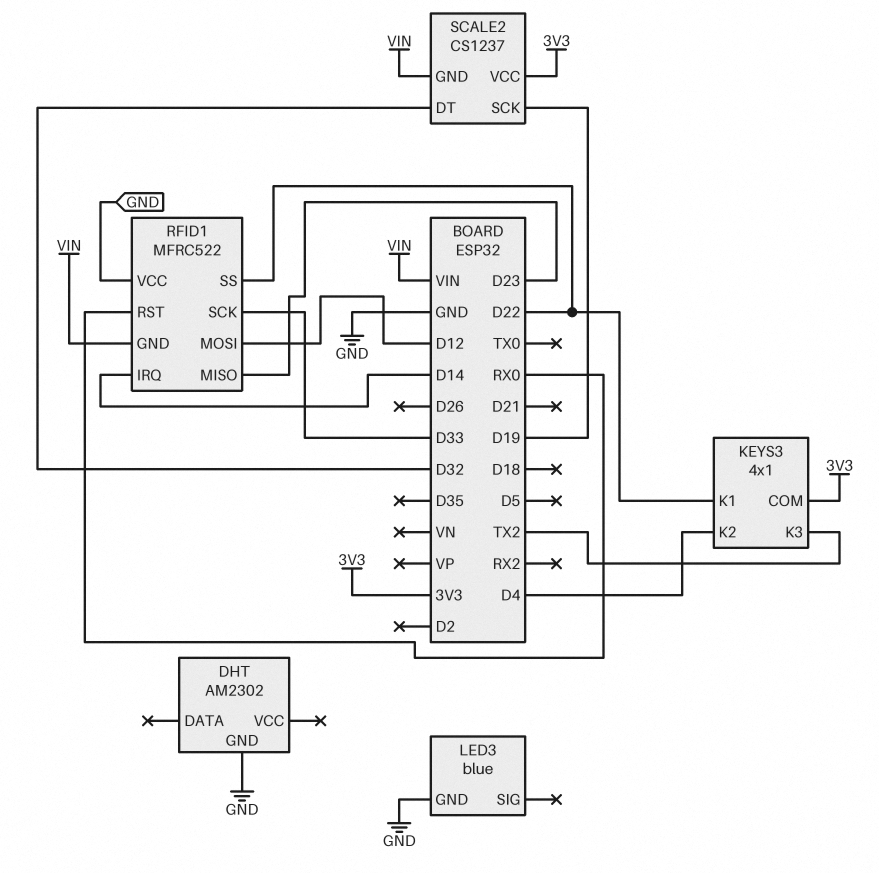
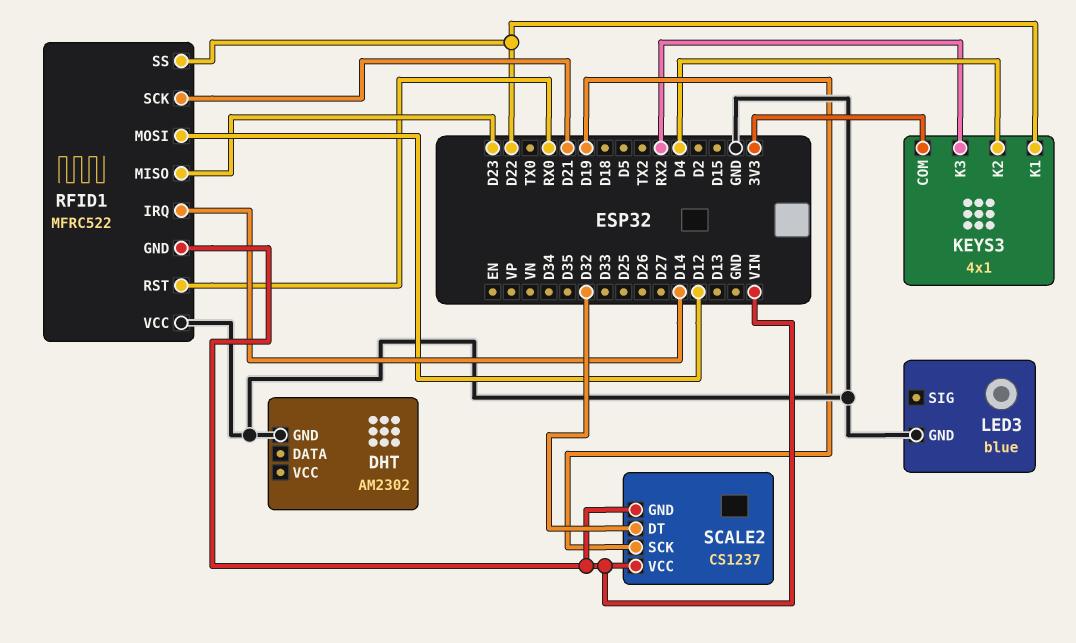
KEYS3 pin K3: TX2 -> RX2
RFID1 pin SCK: D33 -> D21
SCALE2 pin VCC: 3V3 -> VIN

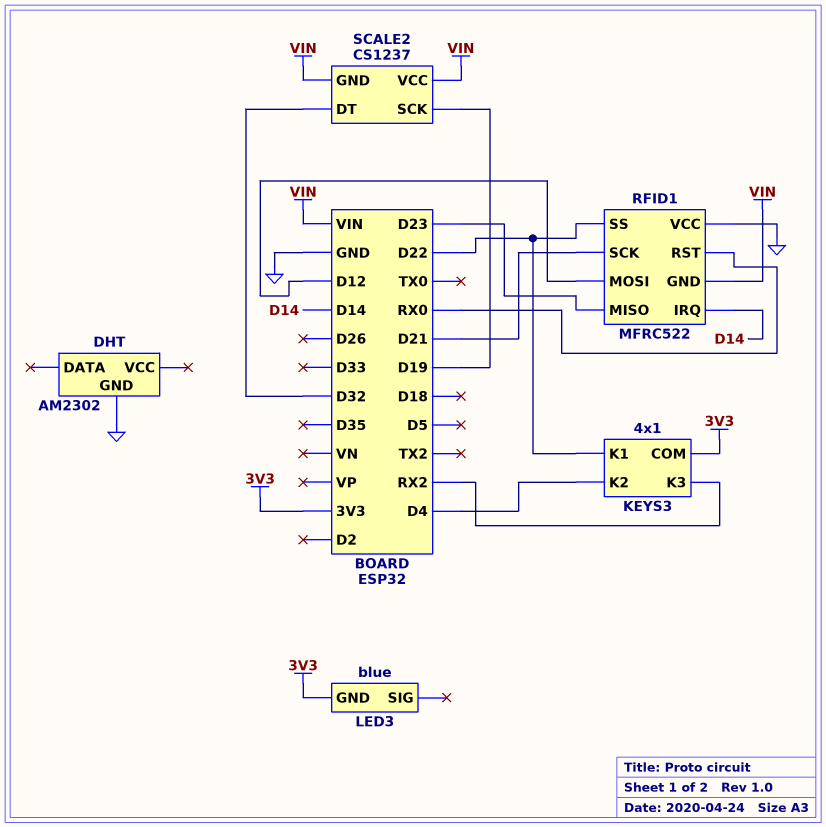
LED3 pin GND: GND -> 3V3

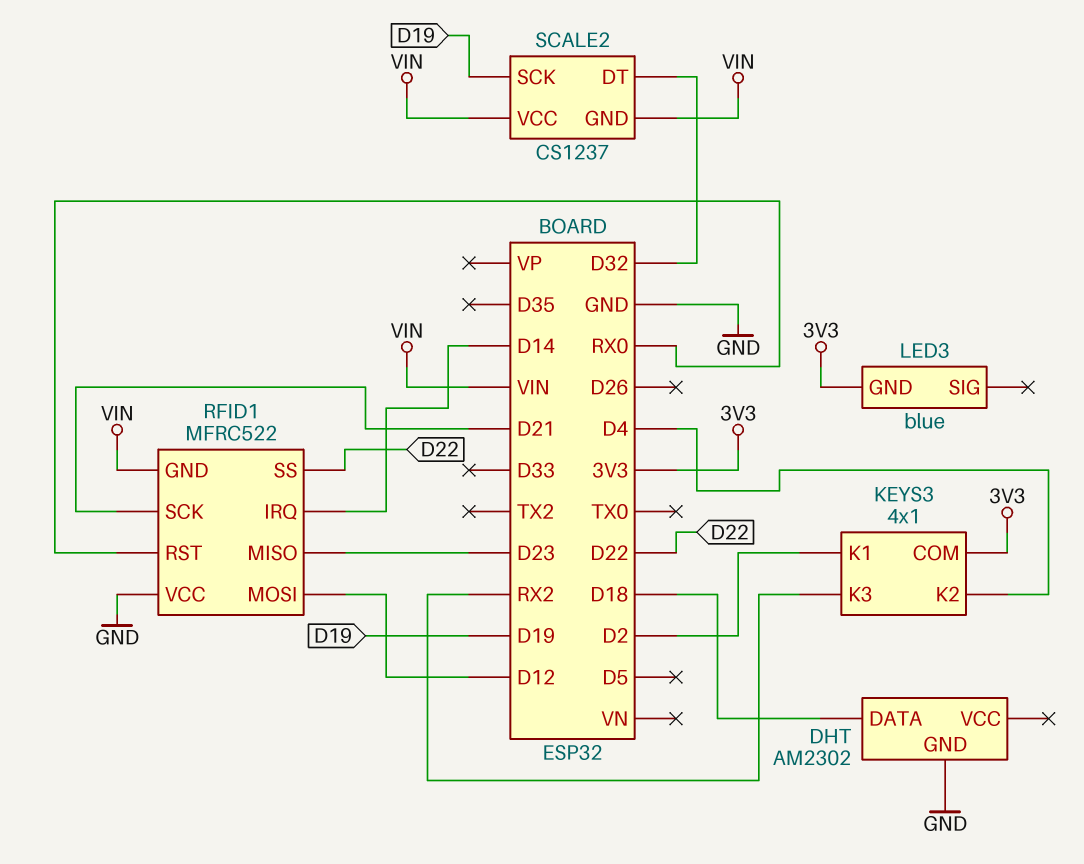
DHT pin DATA: none -> D18
KEYS3 pin K1: D22 -> D2

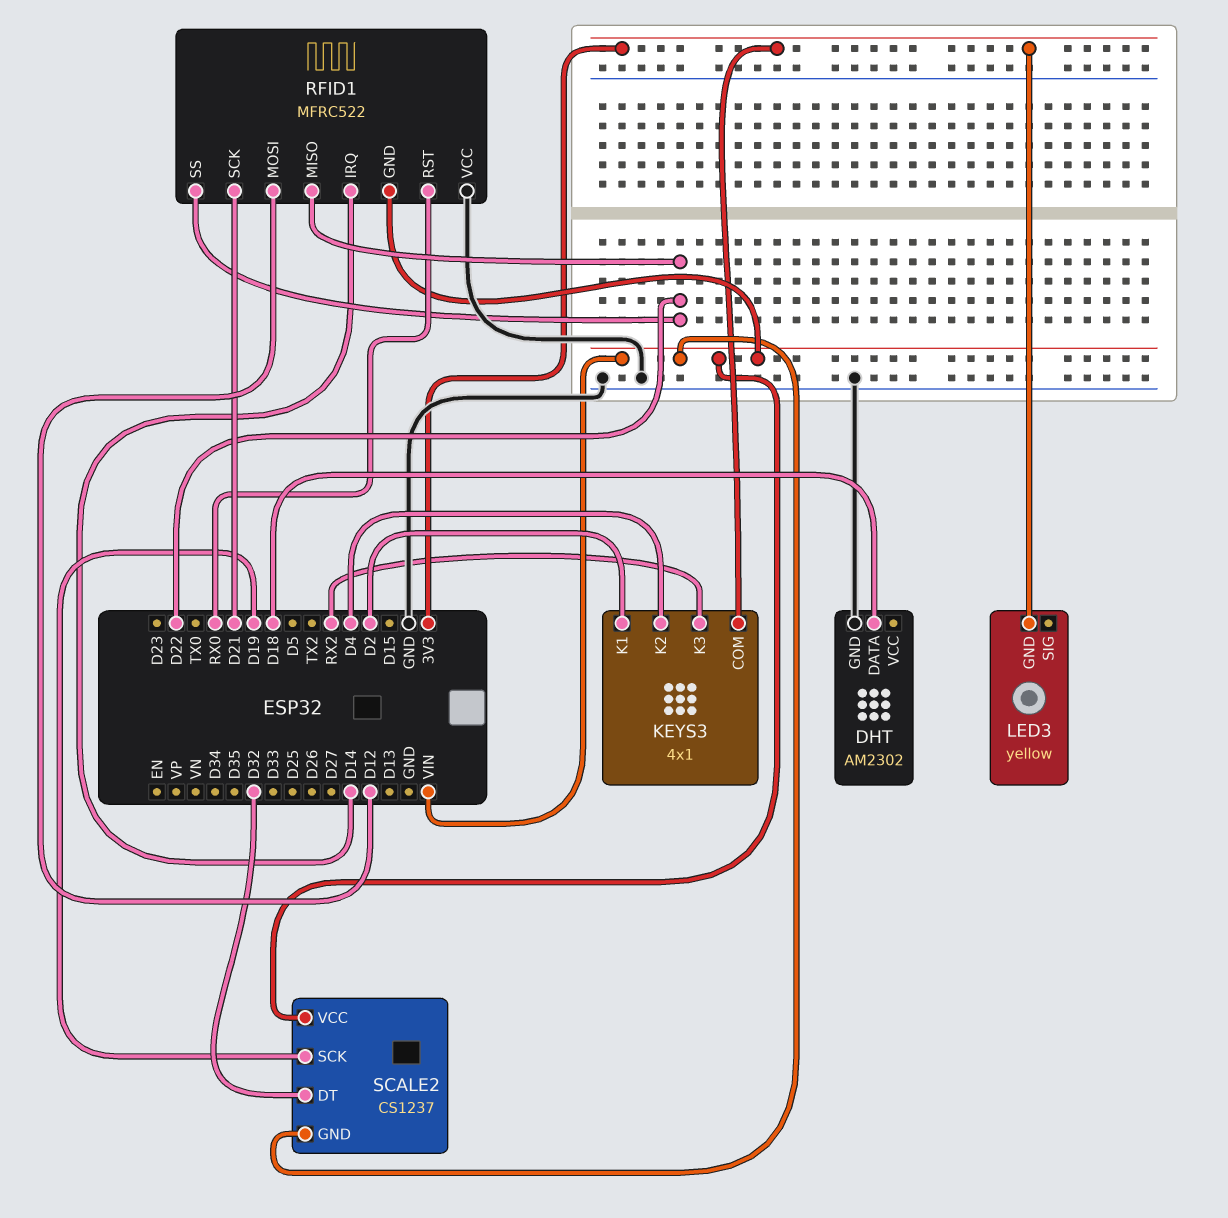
LED3: blue -> yellow
RFID1 pin MISO: D23 -> D22

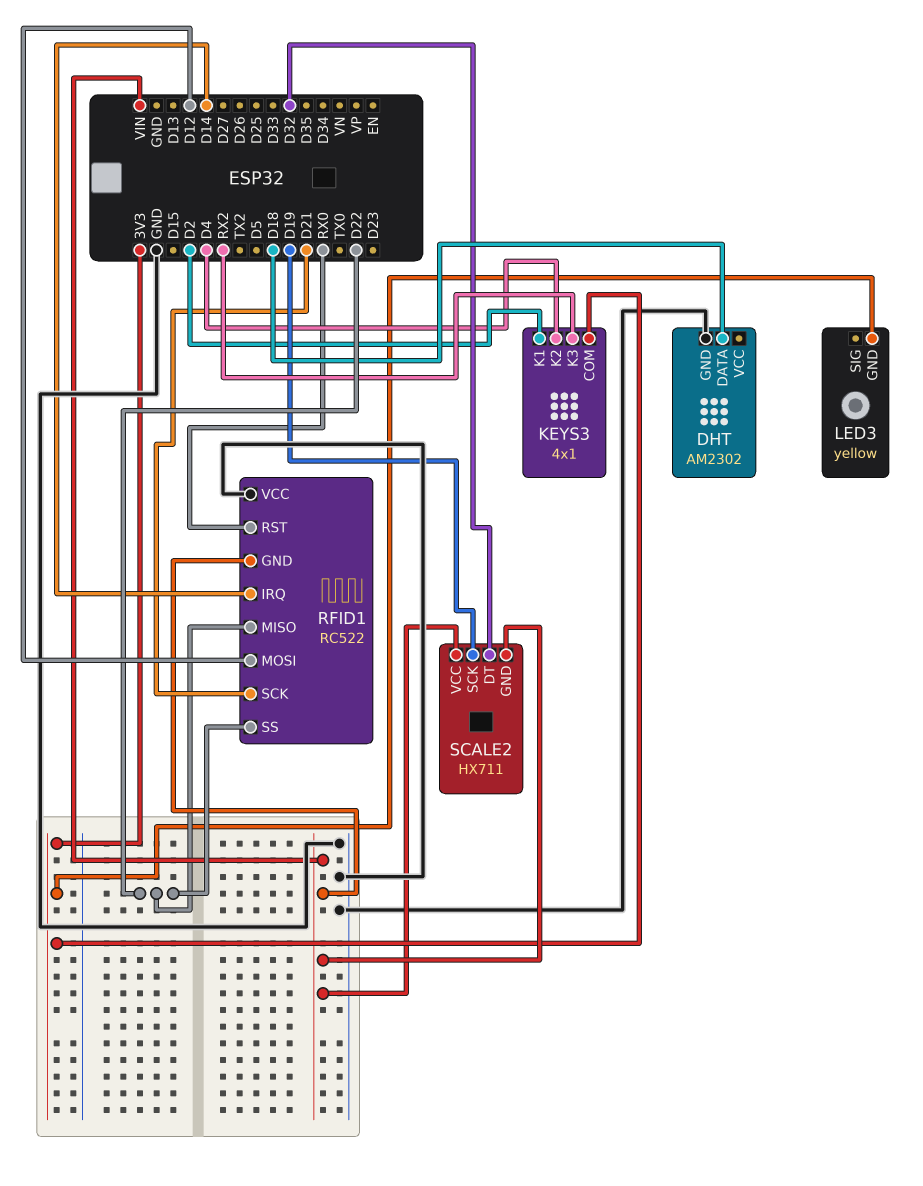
RFID1: MFRC522 -> RC522
SCALE2: CS1237 -> HX711

